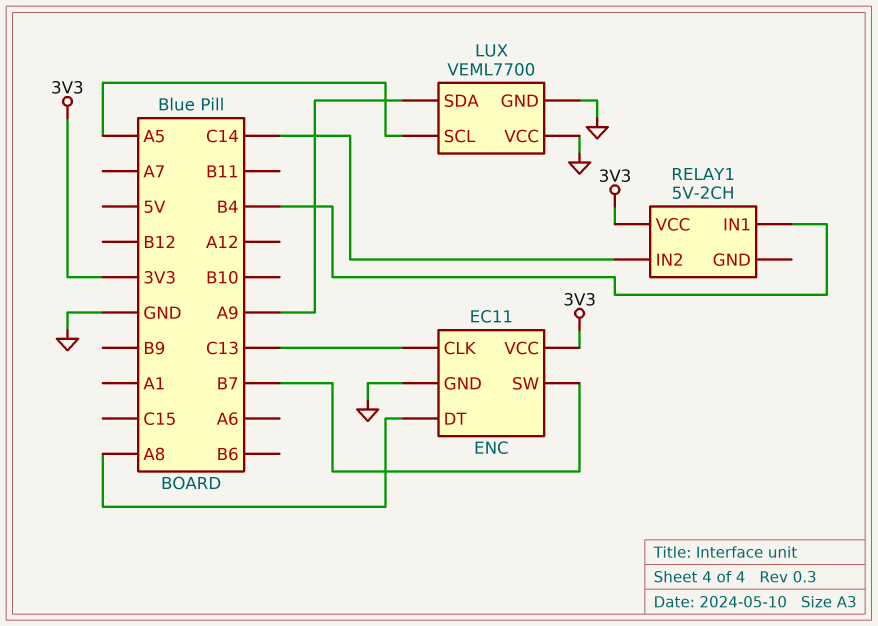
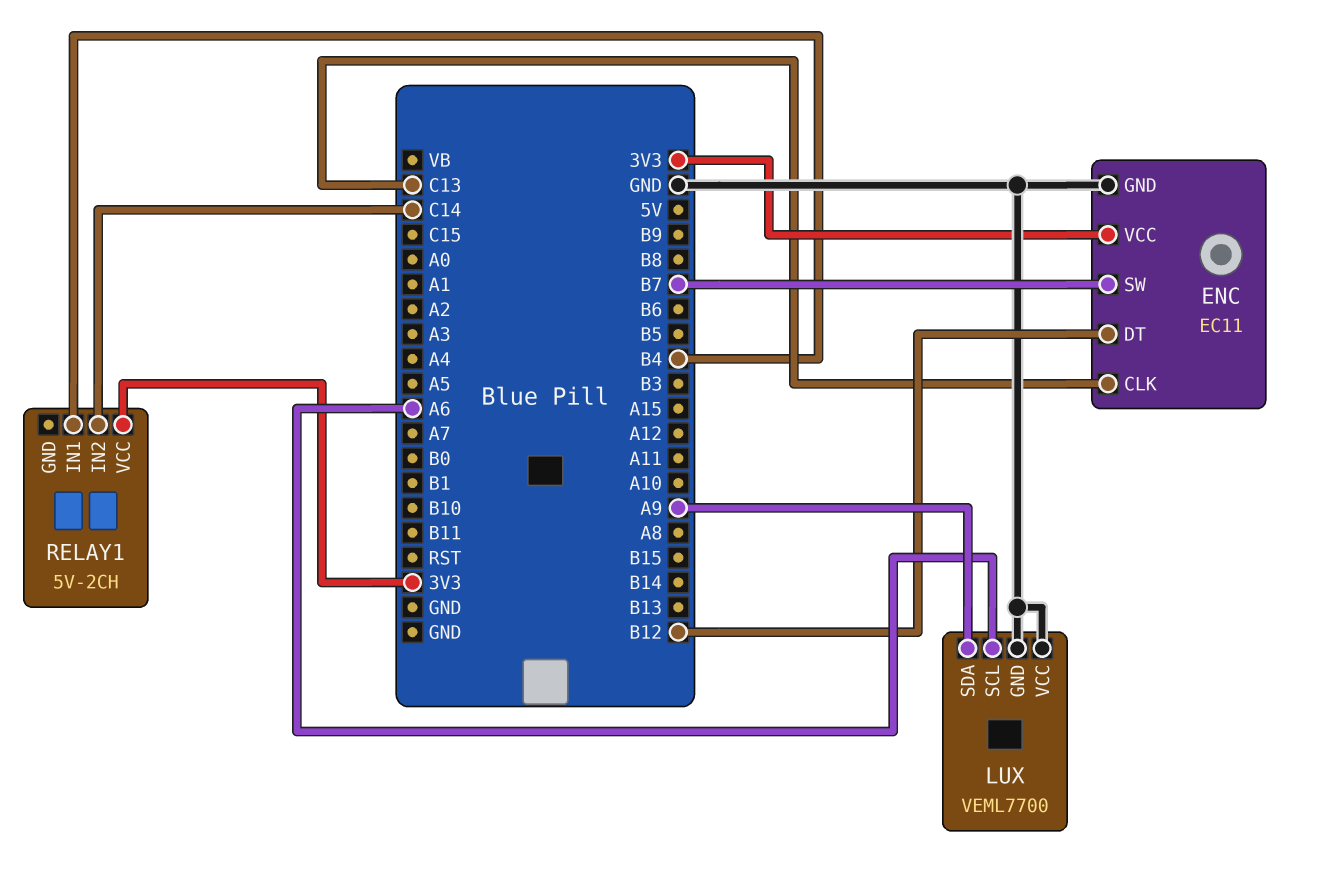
ENC pin DT: A8 -> B12
LUX pin SCL: A5 -> A6

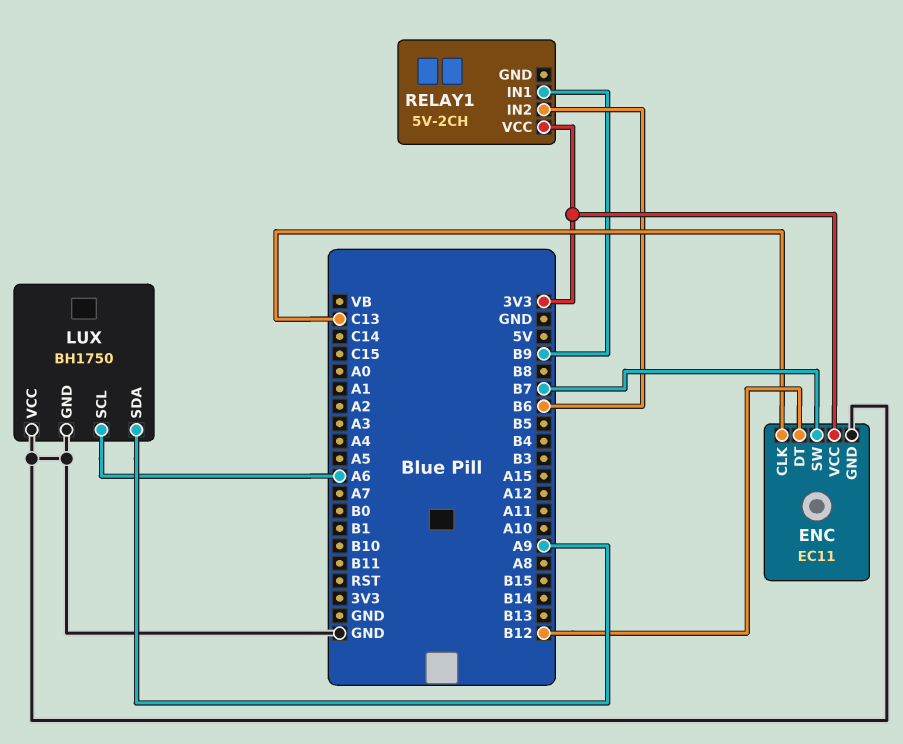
LUX: VEML7700 -> BH1750
RELAY1 pin IN1: B4 -> B9
RELAY1 pin IN2: C14 -> B6

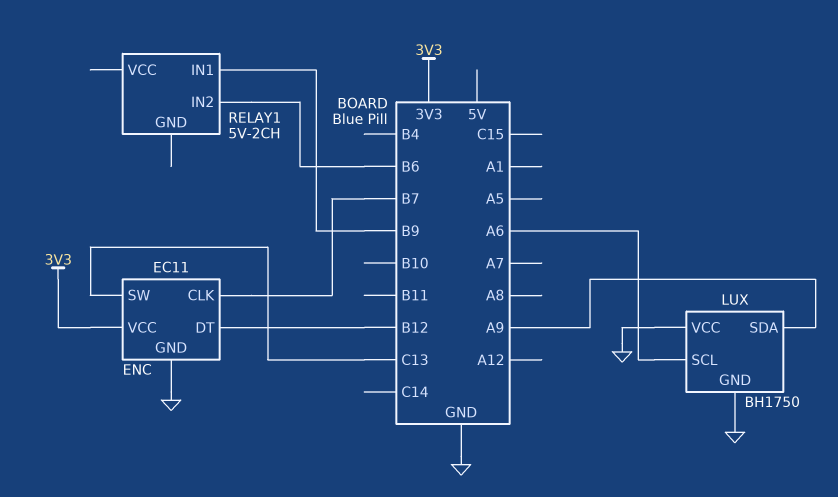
ENC pin CLK: C13 -> B7
ENC pin SW: B7 -> C13
RELAY1 pin VCC: 3V3 -> none

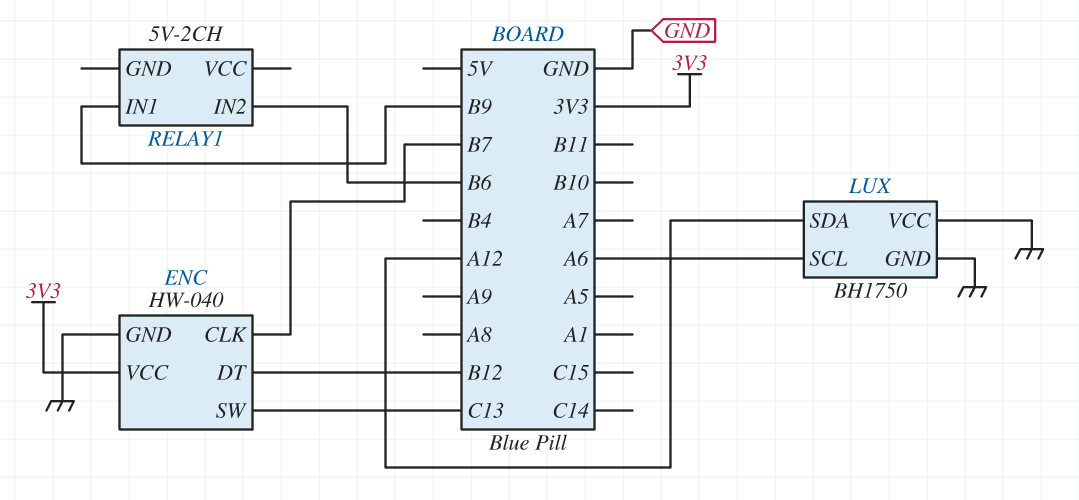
ENC: EC11 -> HW-040
LUX pin SDA: A9 -> A12

